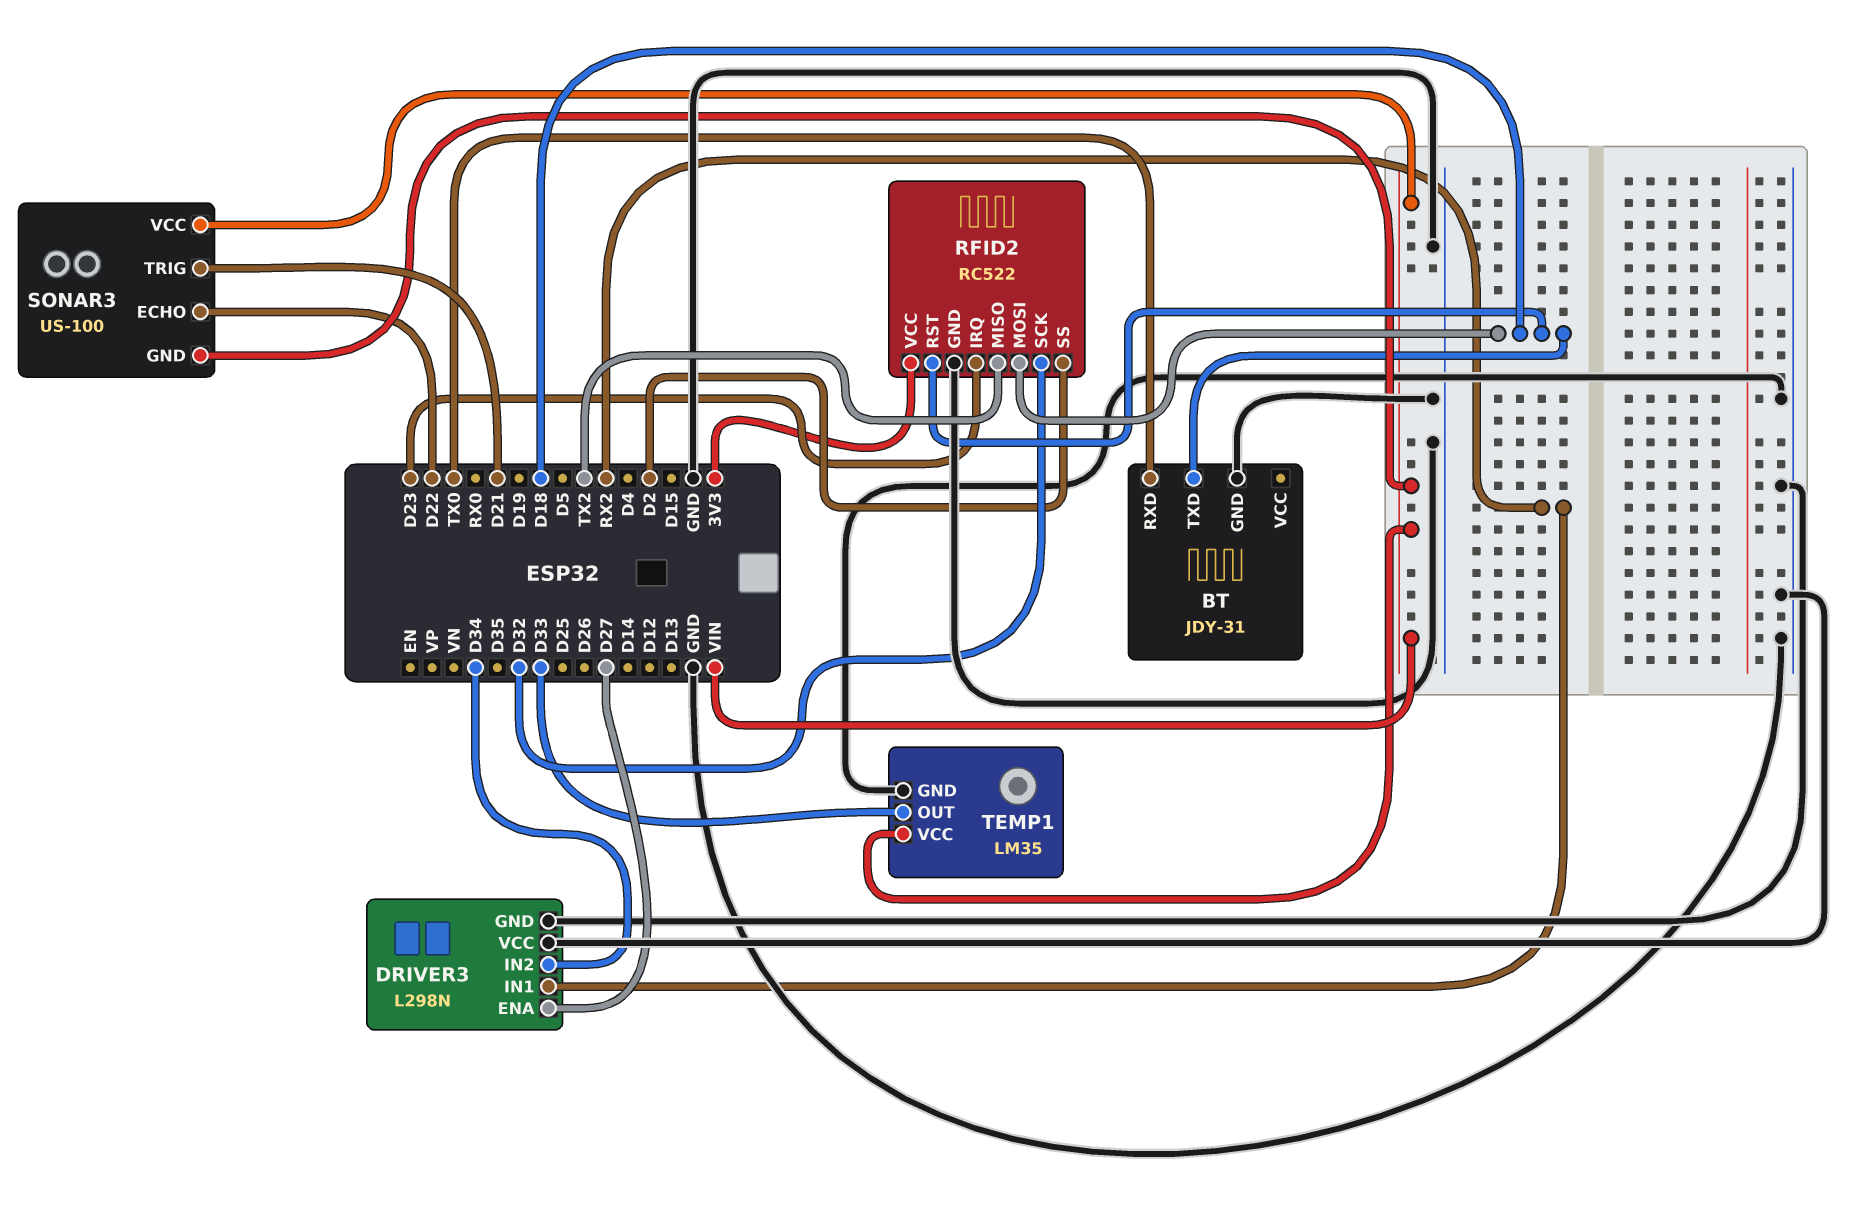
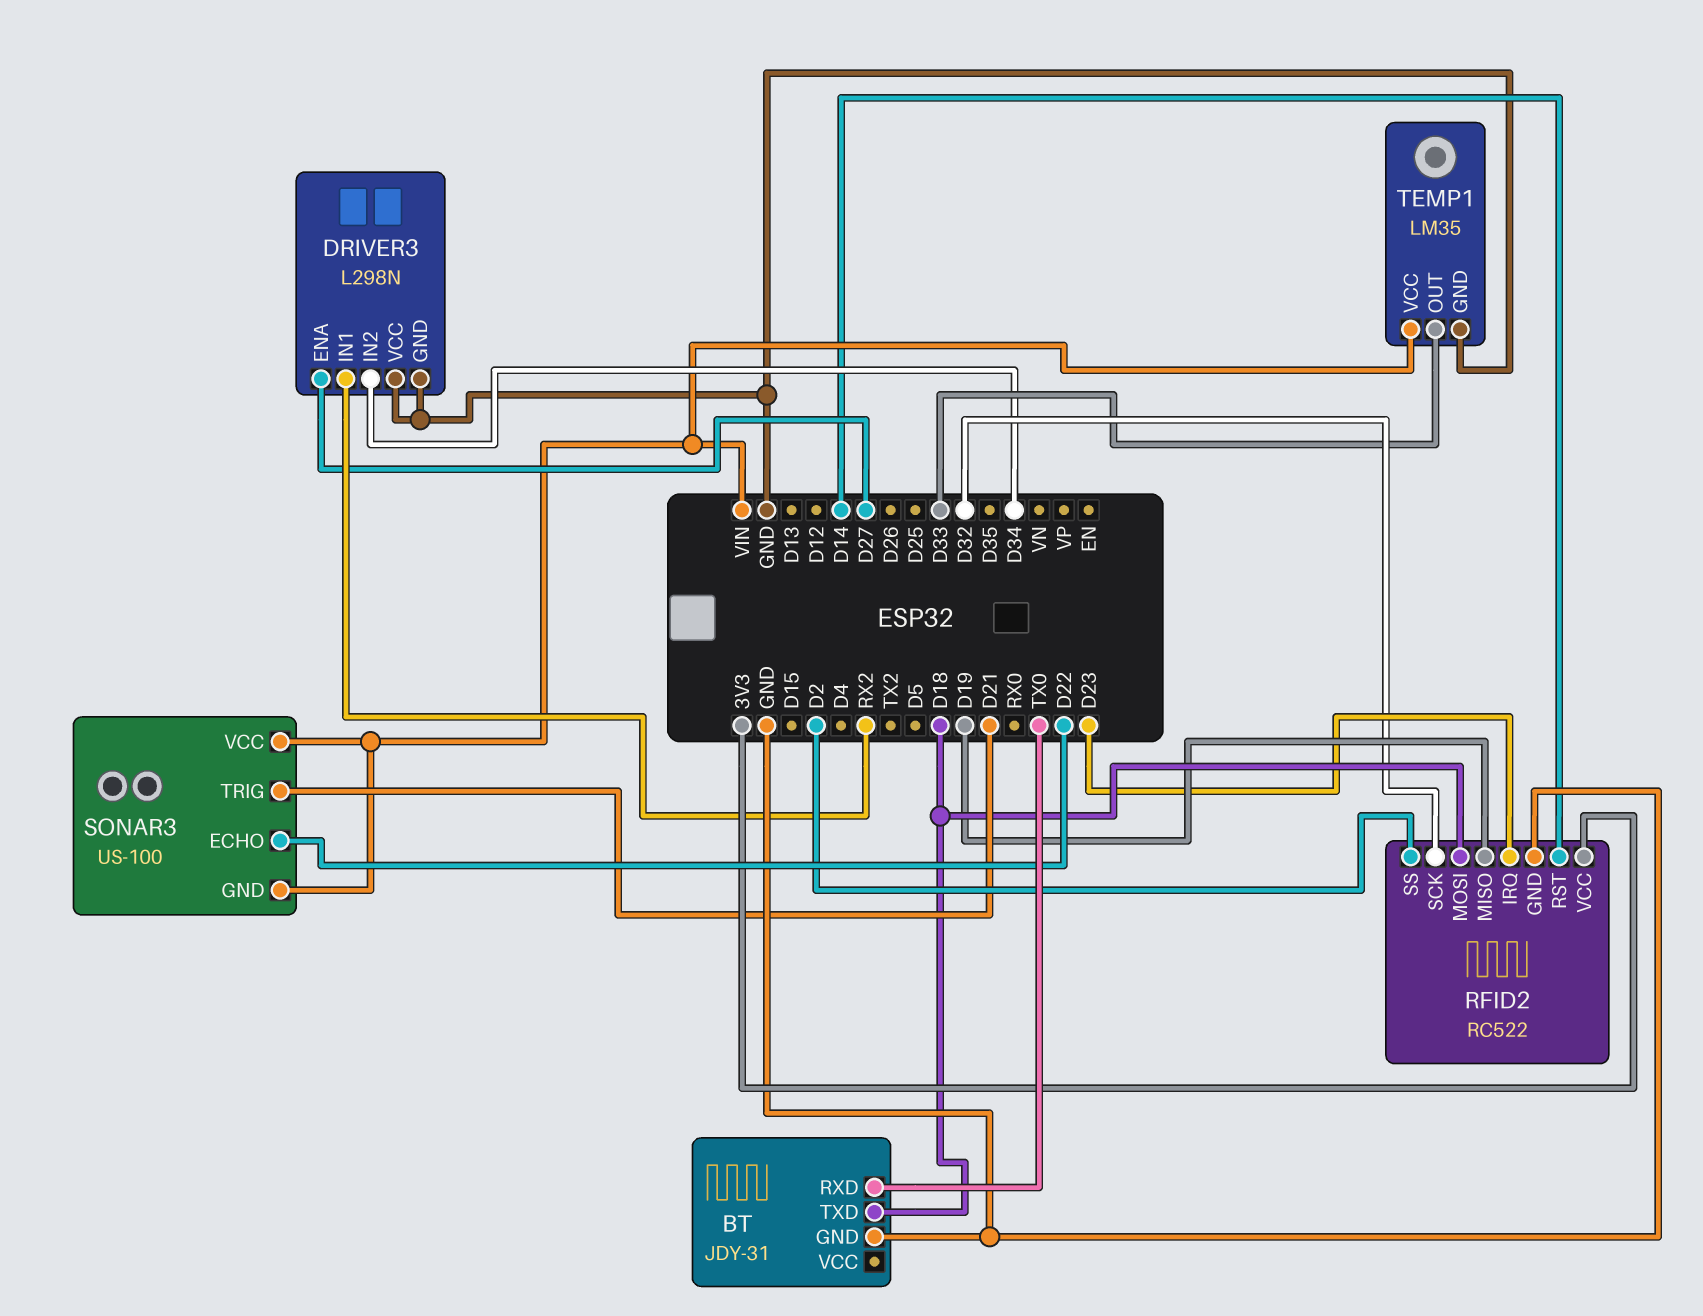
RFID2 pin MISO: TX2 -> D19
RFID2 pin RST: D18 -> D14

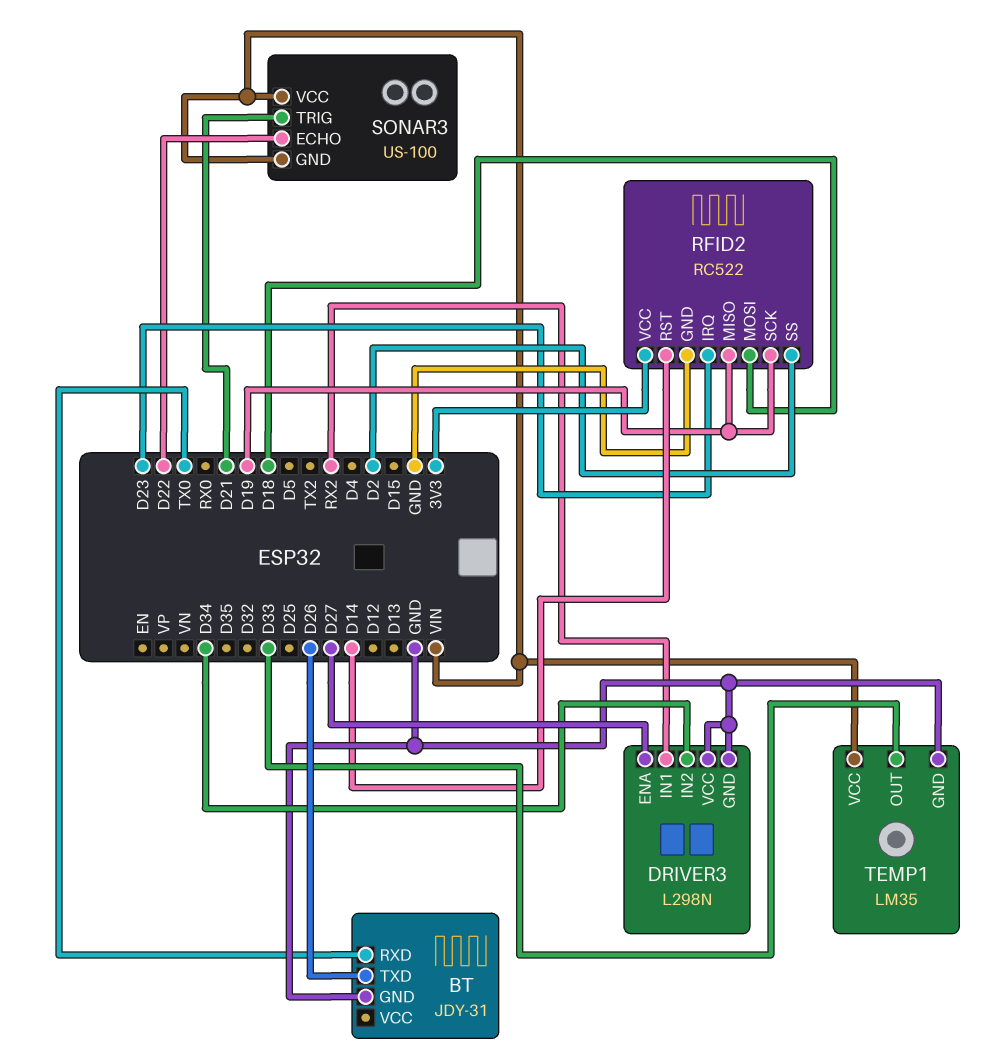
BT pin TXD: D18 -> D26
RFID2 pin SCK: D32 -> D19

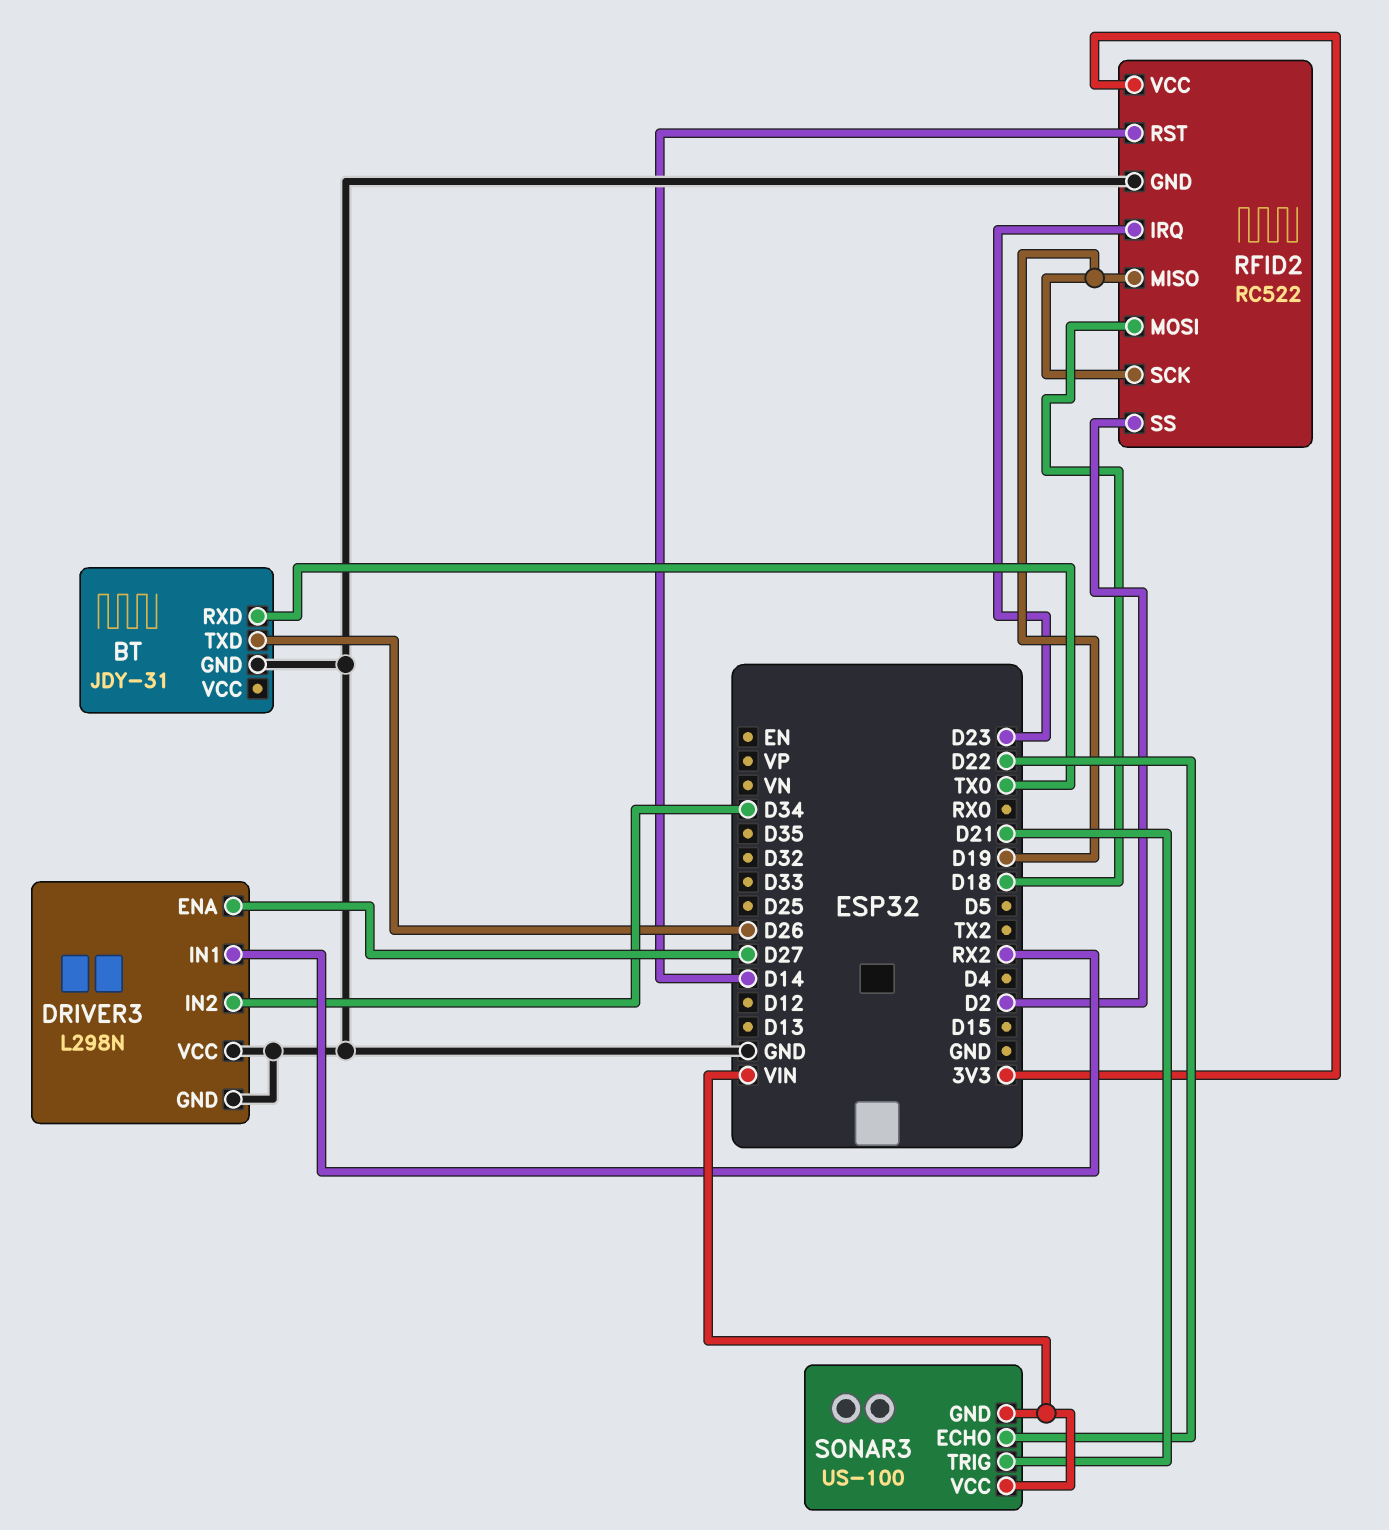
TEMP1: LM35 -> none
TEMP1 pin GND: GND -> none
TEMP1 pin OUT: D33 -> none
TEMP1 pin VCC: VIN -> none

